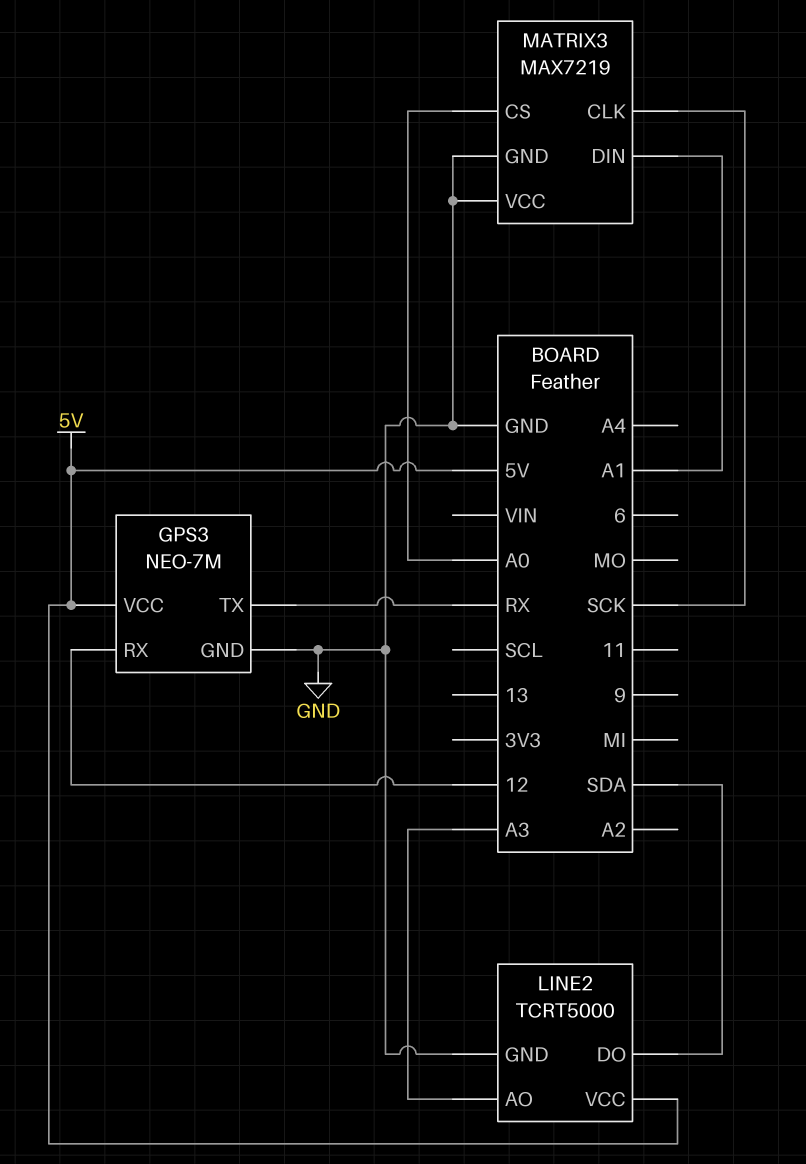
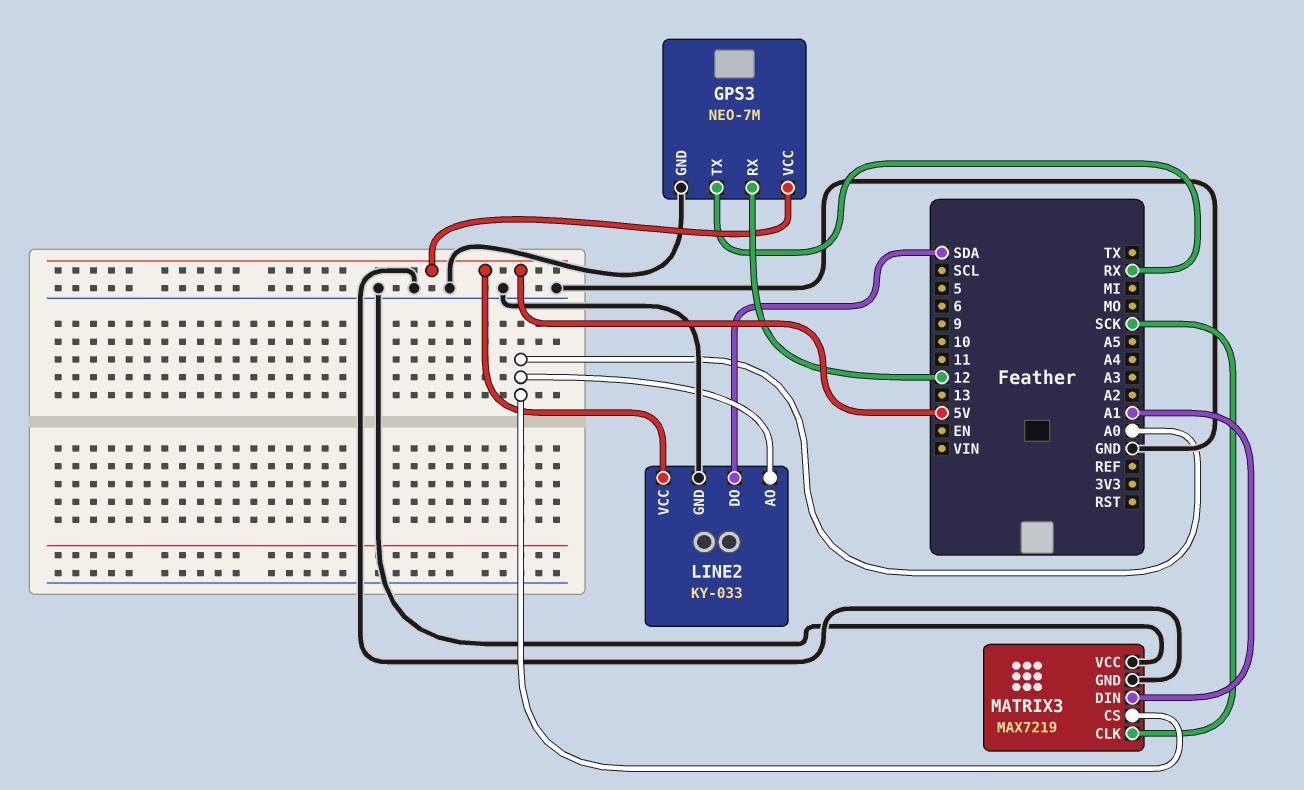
LINE2: TCRT5000 -> KY-033
LINE2 pin AO: A3 -> A0

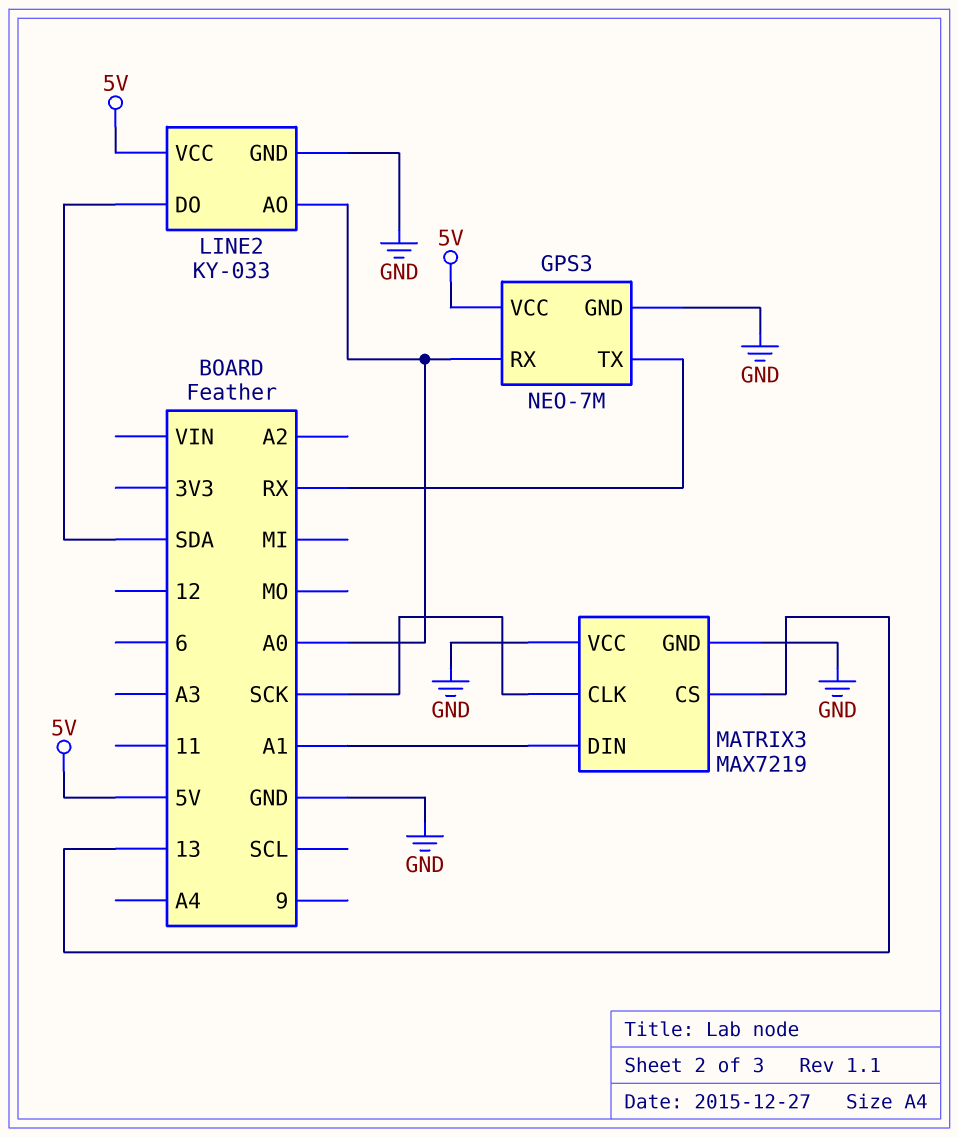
GPS3 pin RX: 12 -> A0
MATRIX3 pin CS: A0 -> 13

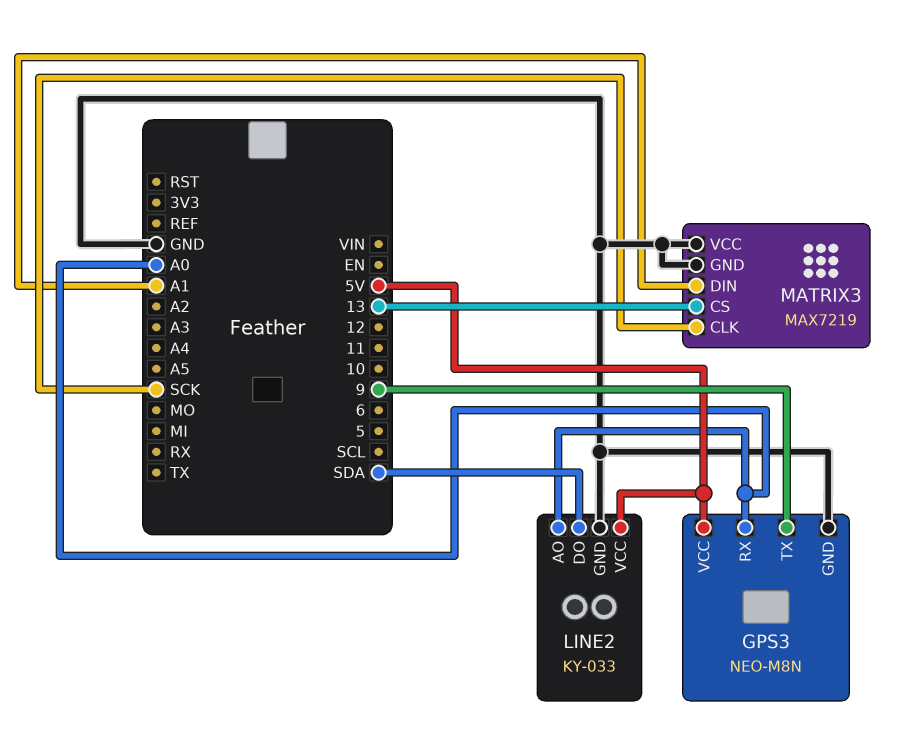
GPS3: NEO-7M -> NEO-M8N
GPS3 pin TX: RX -> 9

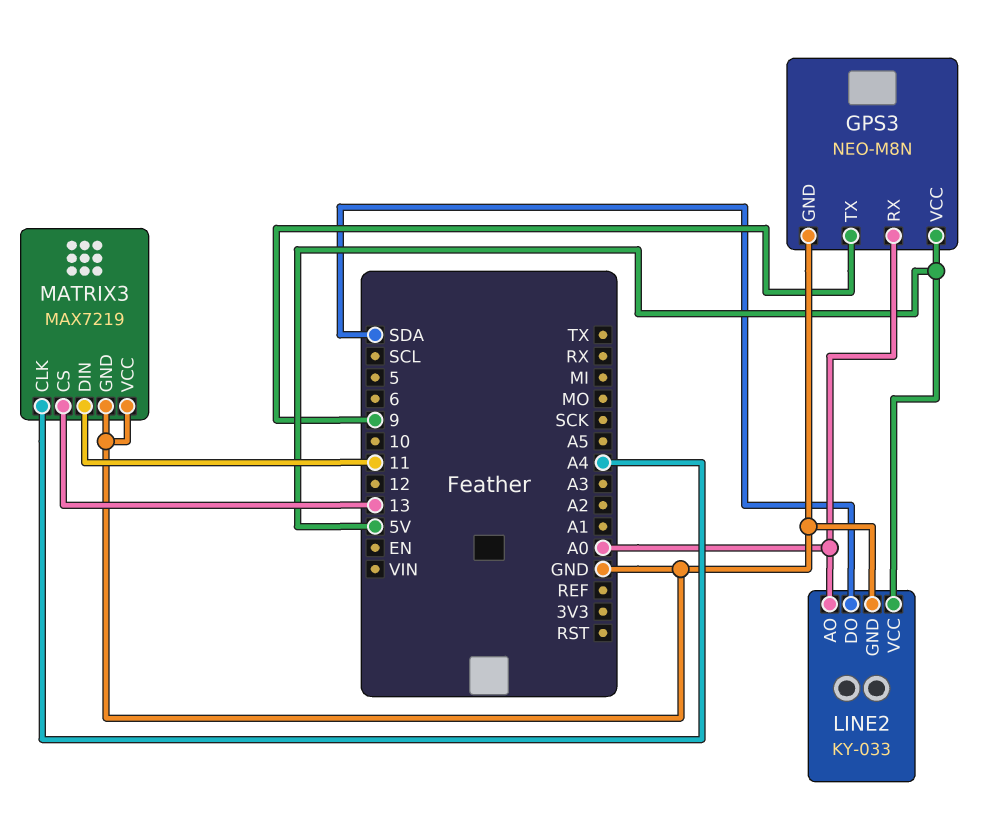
MATRIX3 pin CLK: SCK -> A4
MATRIX3 pin DIN: A1 -> 11

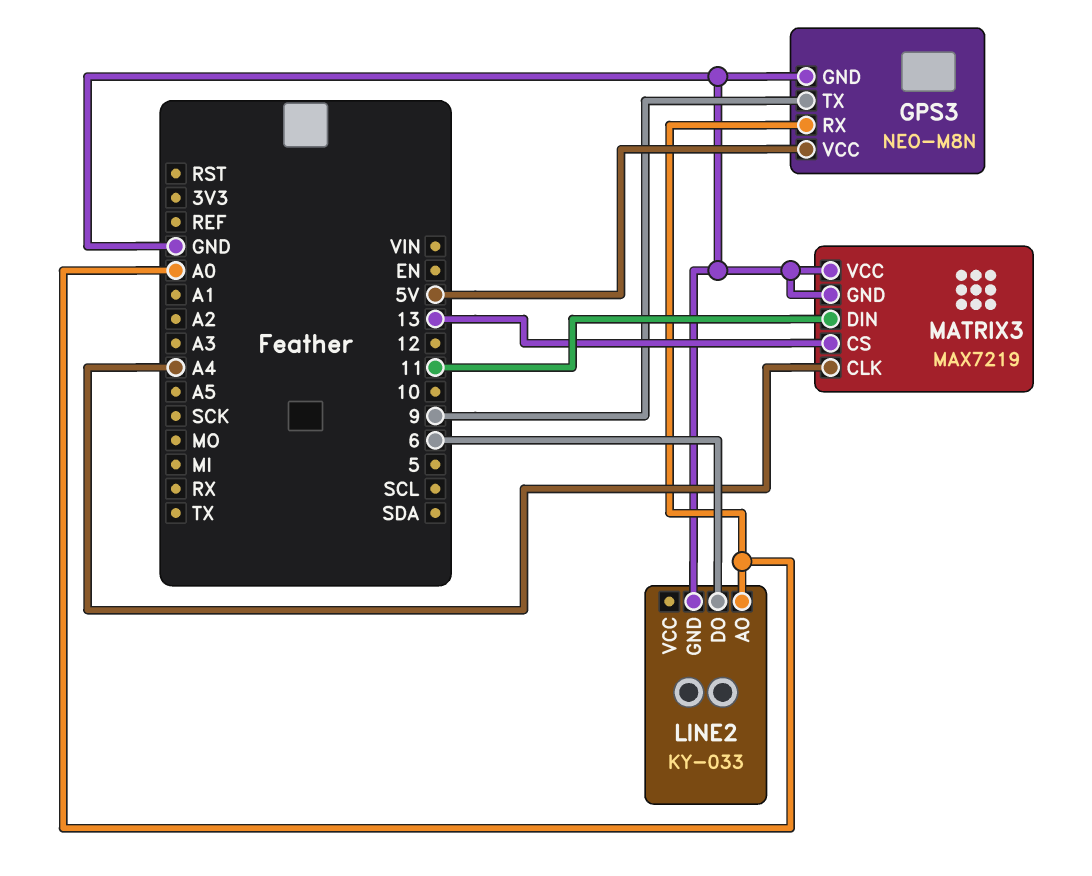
LINE2 pin DO: SDA -> 6
LINE2 pin VCC: 5V -> none

